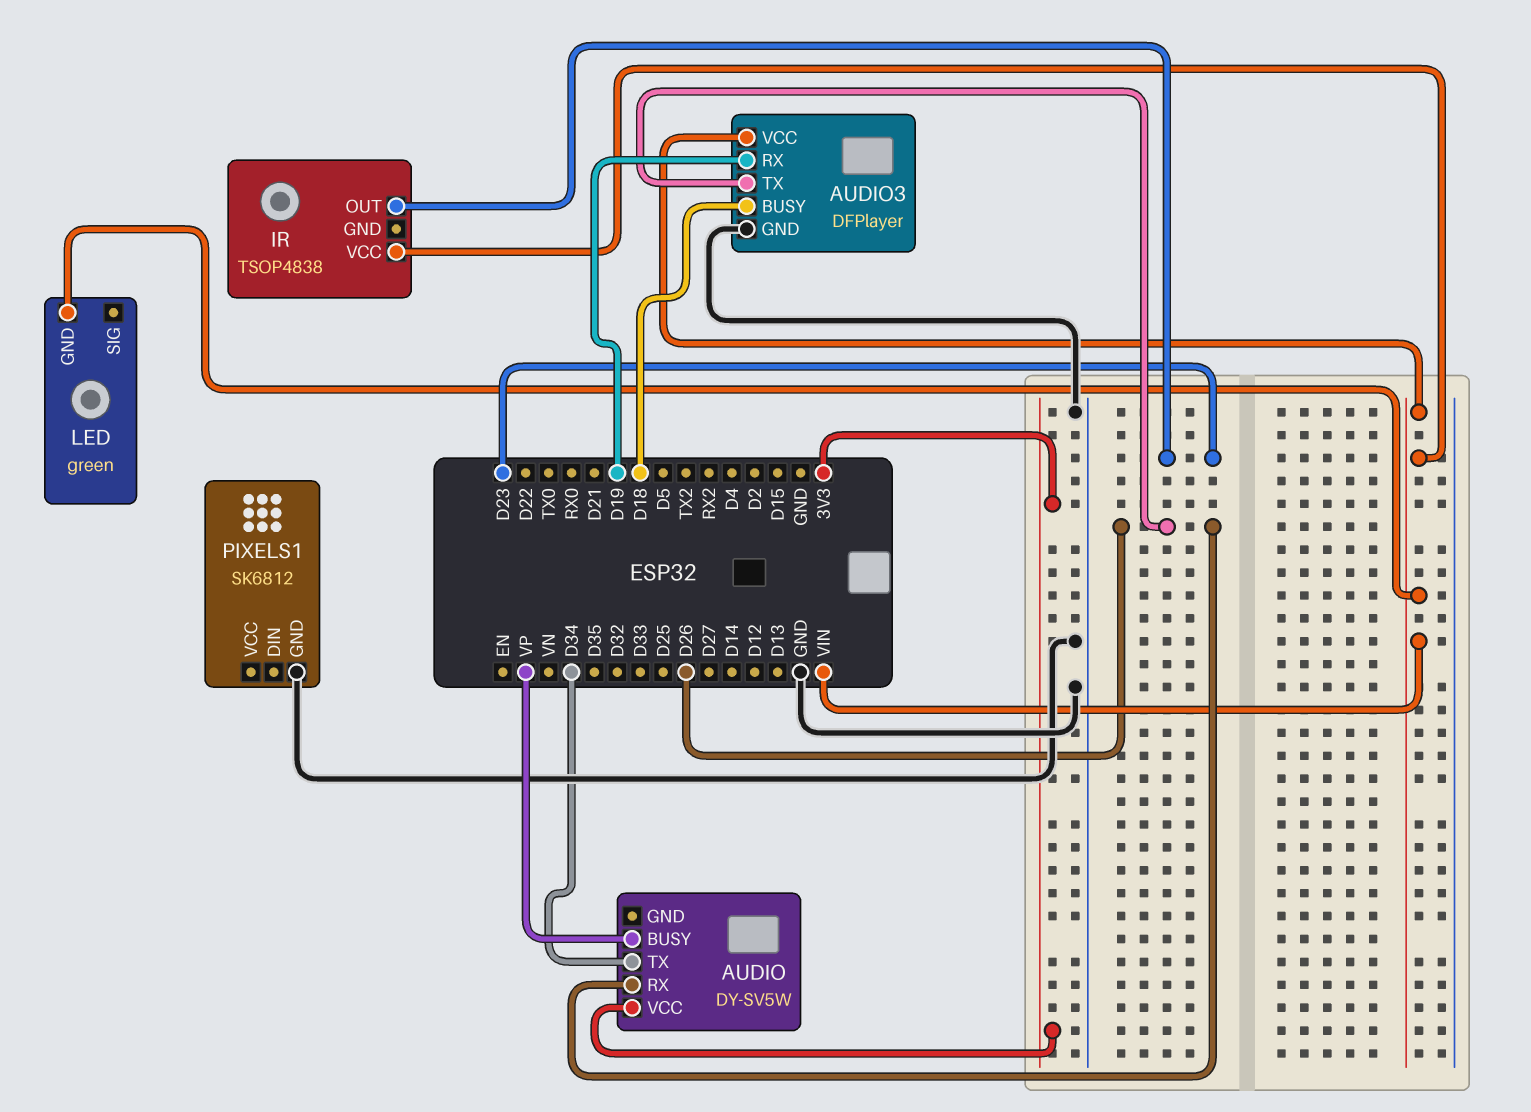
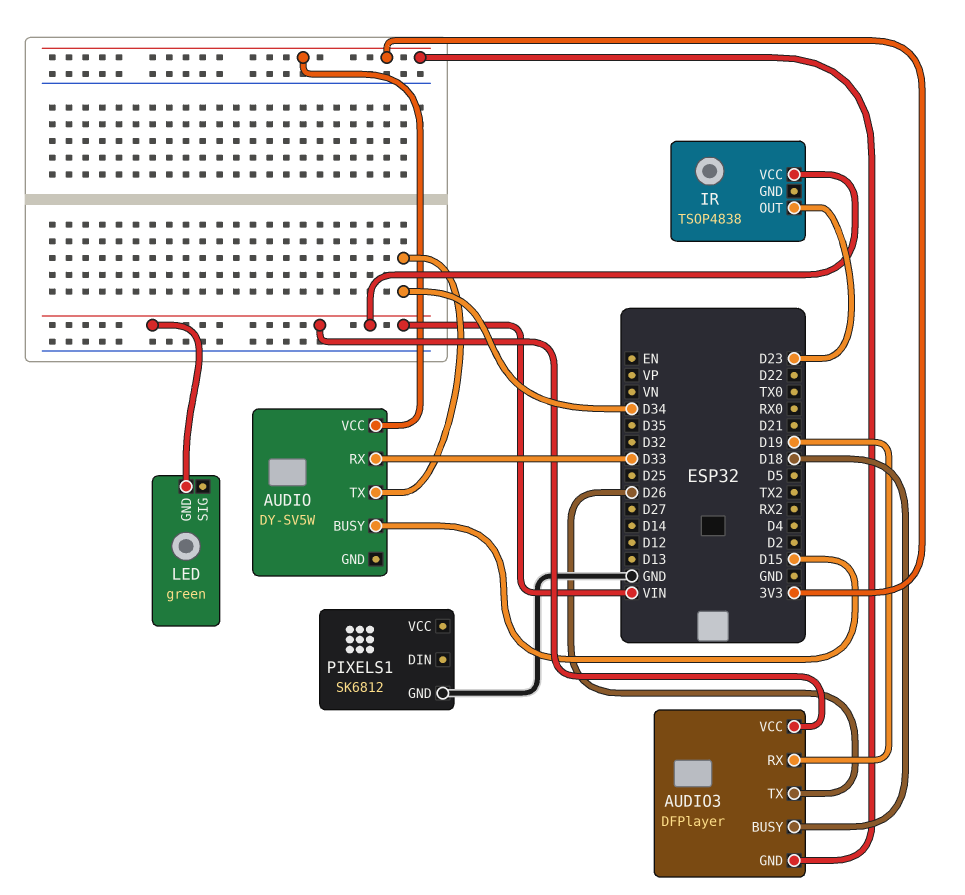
AUDIO pin BUSY: VP -> D15
AUDIO pin RX: D26 -> D33
AUDIO3 pin GND: GND -> 3V3

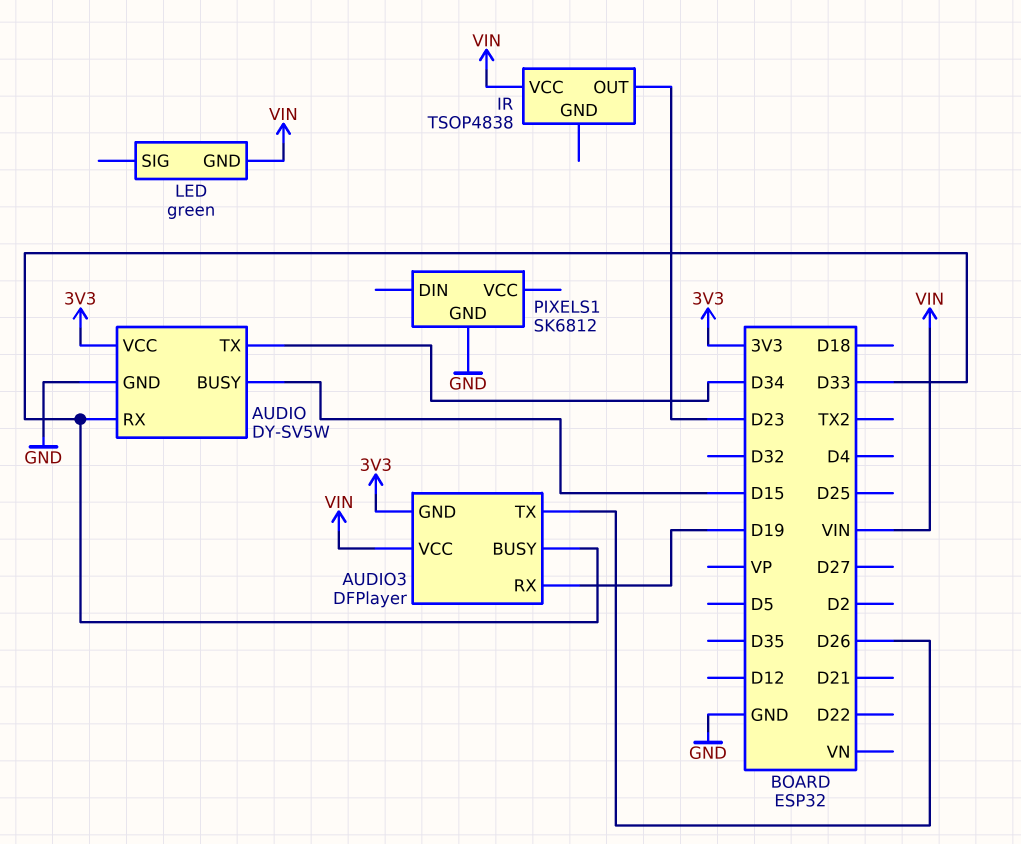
AUDIO pin GND: none -> GND
AUDIO3 pin BUSY: D18 -> D33

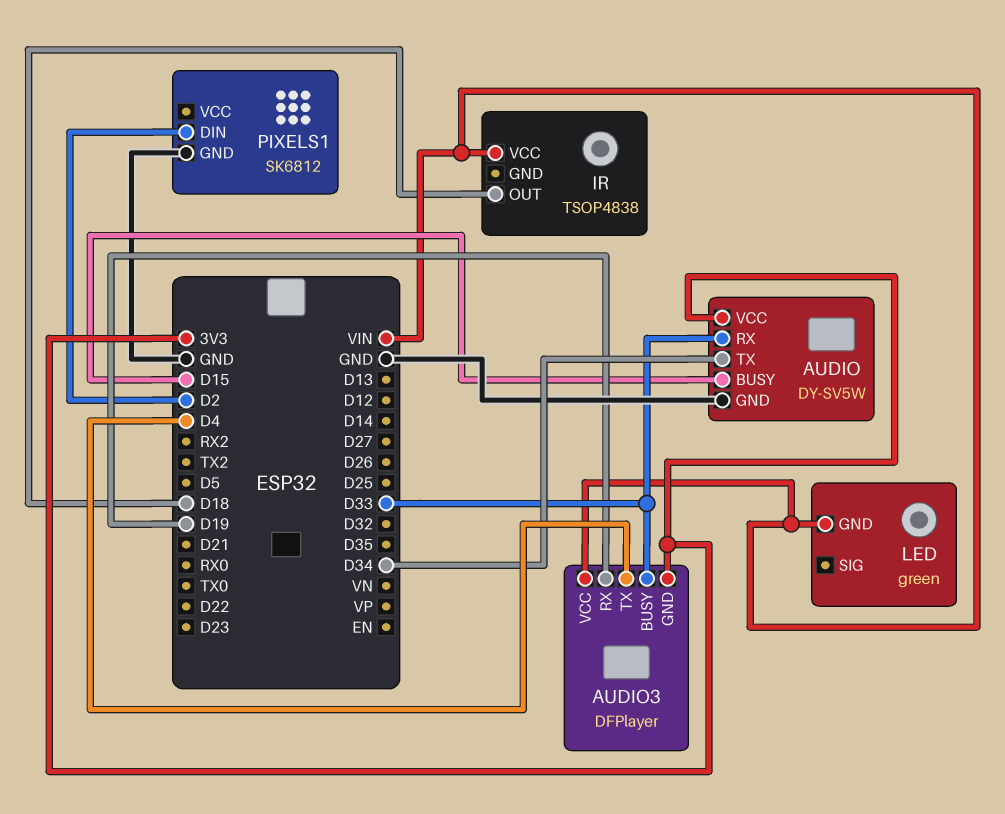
AUDIO3 pin TX: D26 -> D4
IR pin OUT: D23 -> D18
PIXELS1 pin DIN: none -> D2

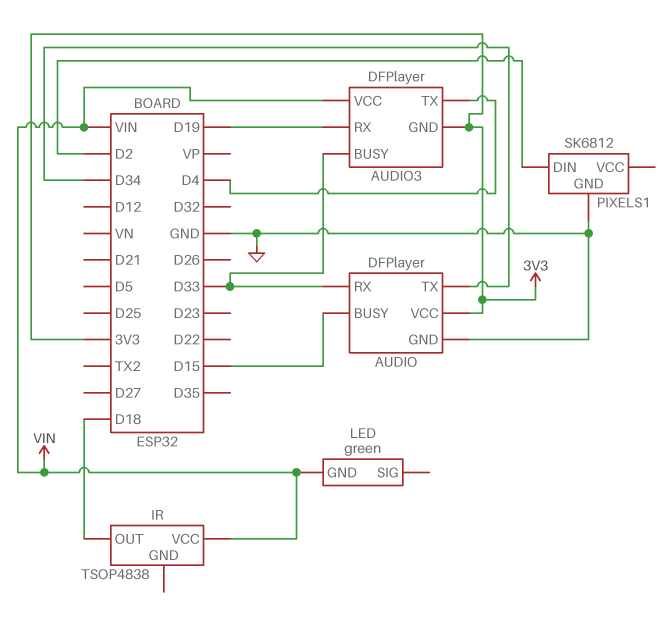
AUDIO: DY-SV5W -> DFPlayer

